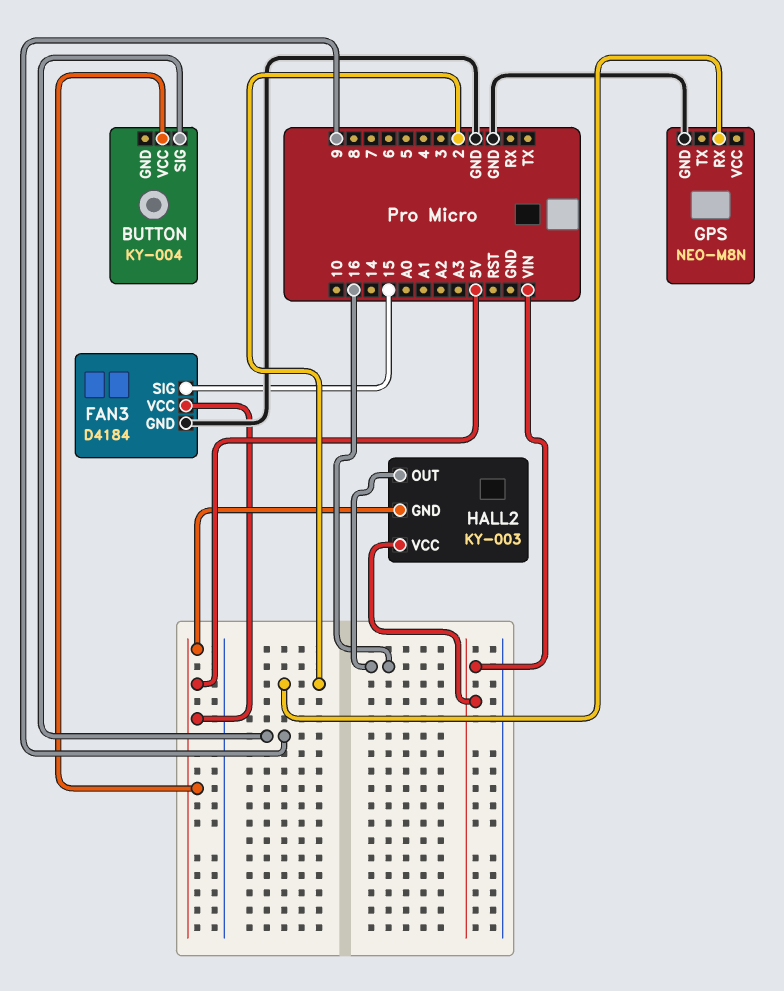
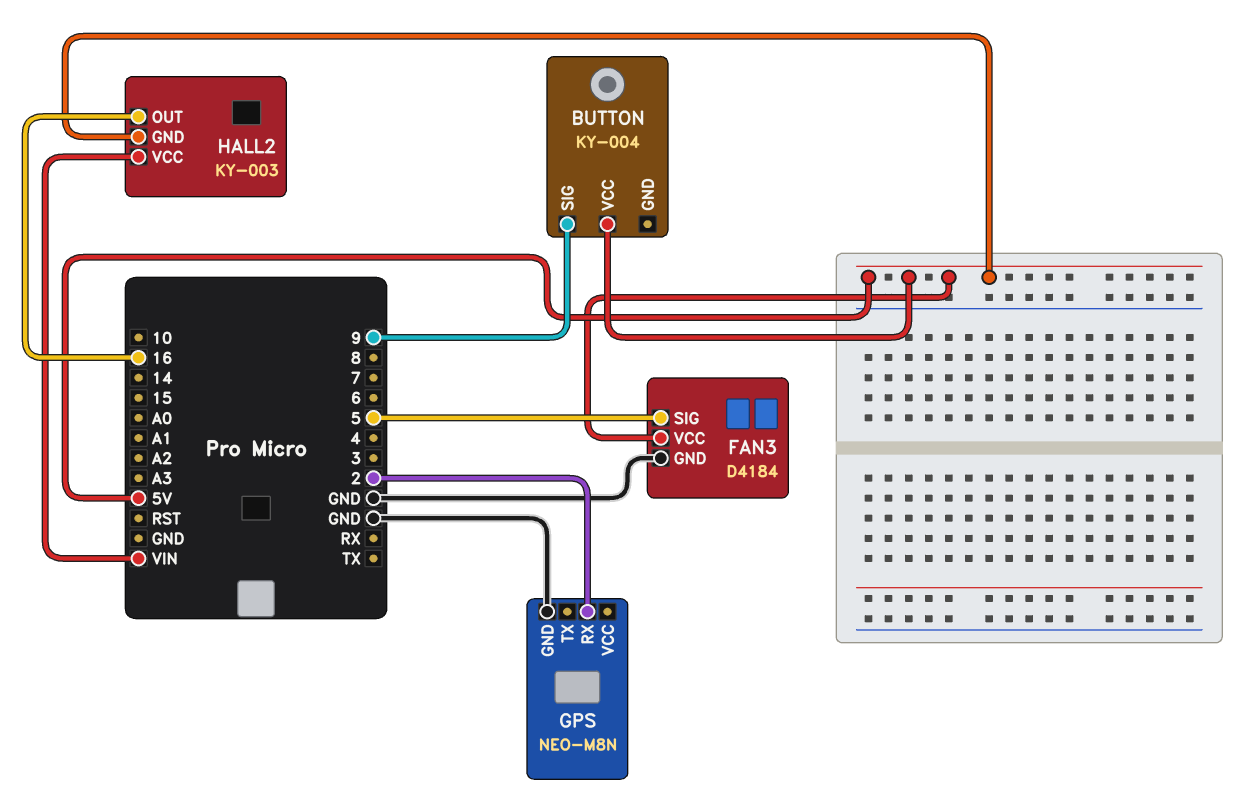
FAN3 pin SIG: 15 -> 5

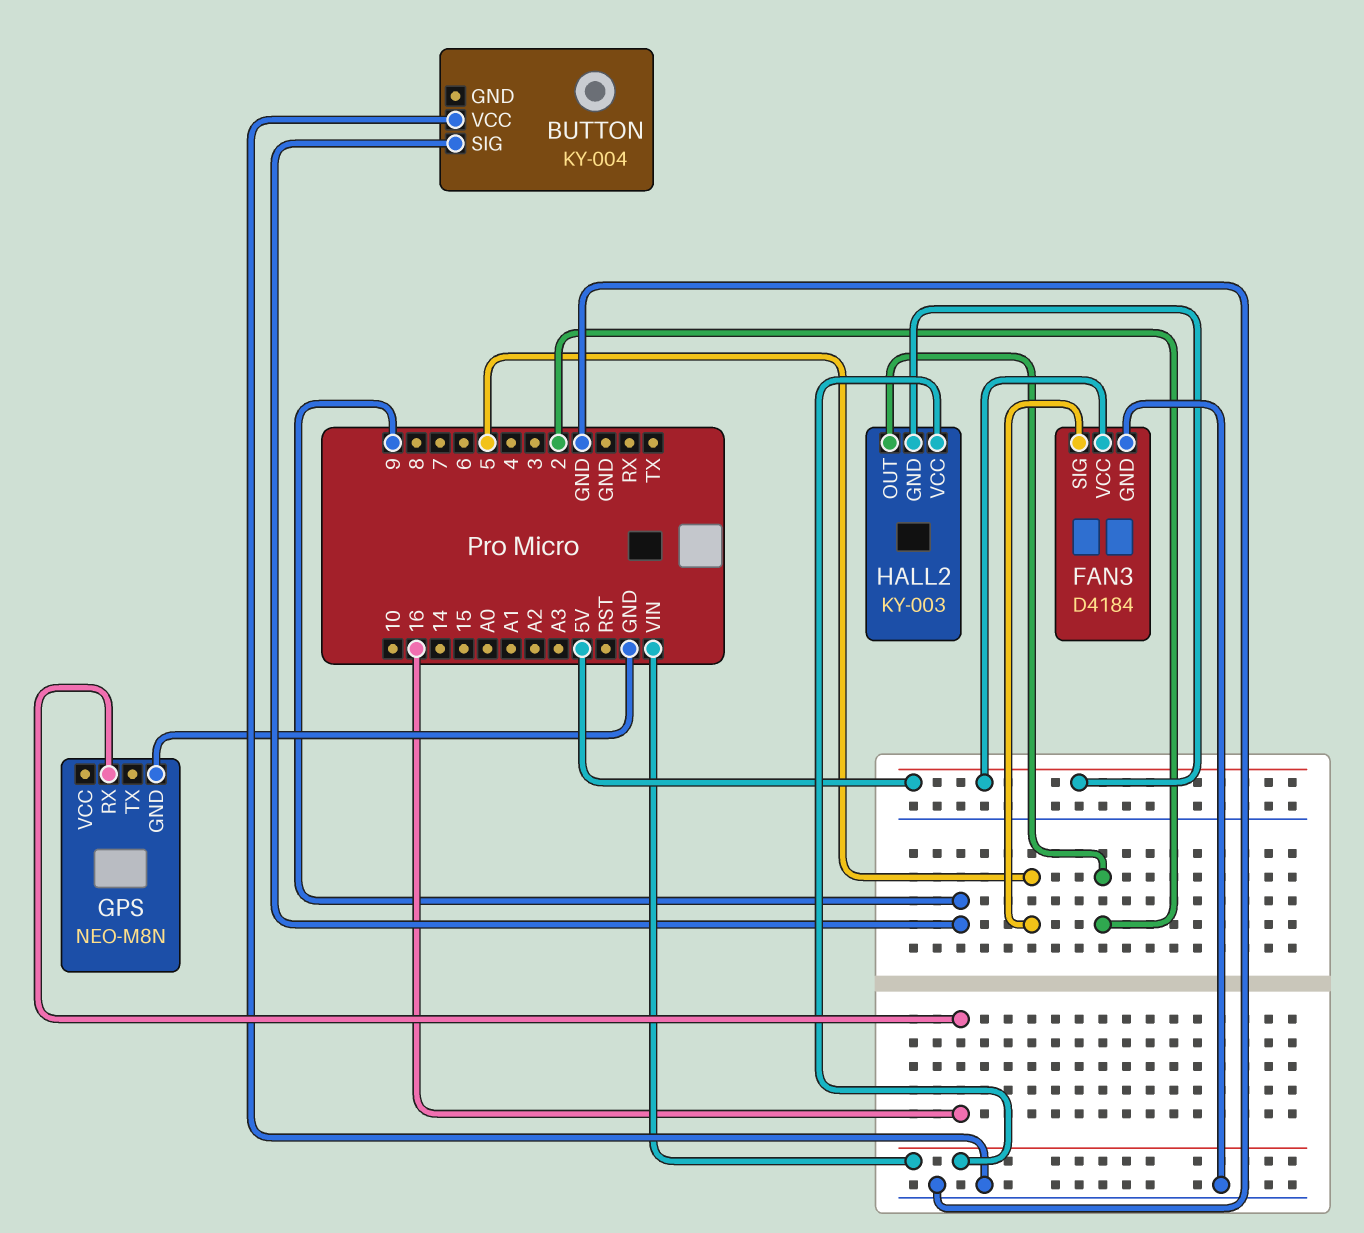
BUTTON pin VCC: 5V -> GND
GPS pin RX: 2 -> 16
HALL2 pin OUT: 16 -> 2

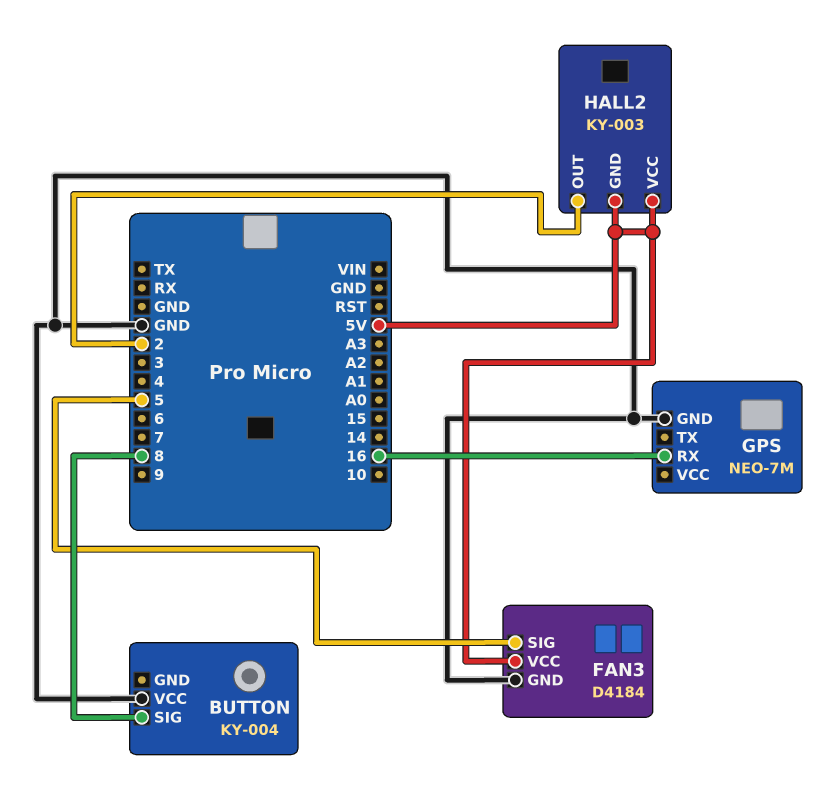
BUTTON pin SIG: 9 -> 8
GPS: NEO-M8N -> NEO-7M
HALL2 pin VCC: VIN -> 5V

